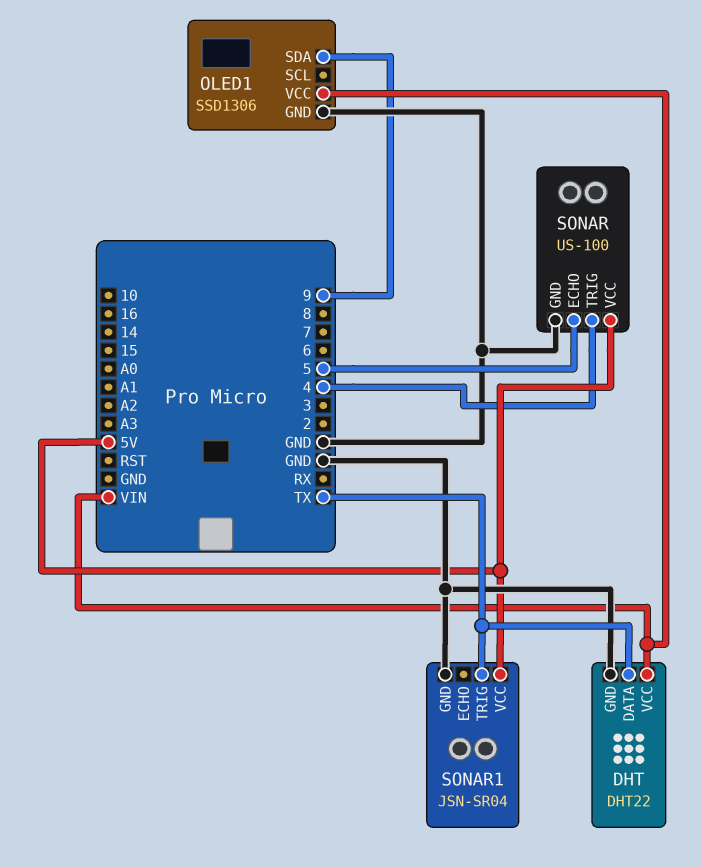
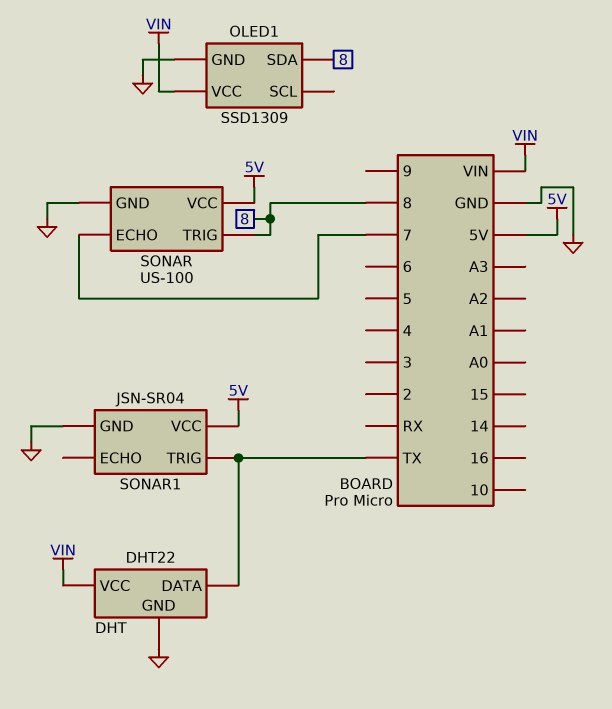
OLED1: SSD1306 -> SSD1309
OLED1 pin SDA: 9 -> 8
SONAR pin ECHO: 5 -> 7
SONAR pin TRIG: 4 -> 8

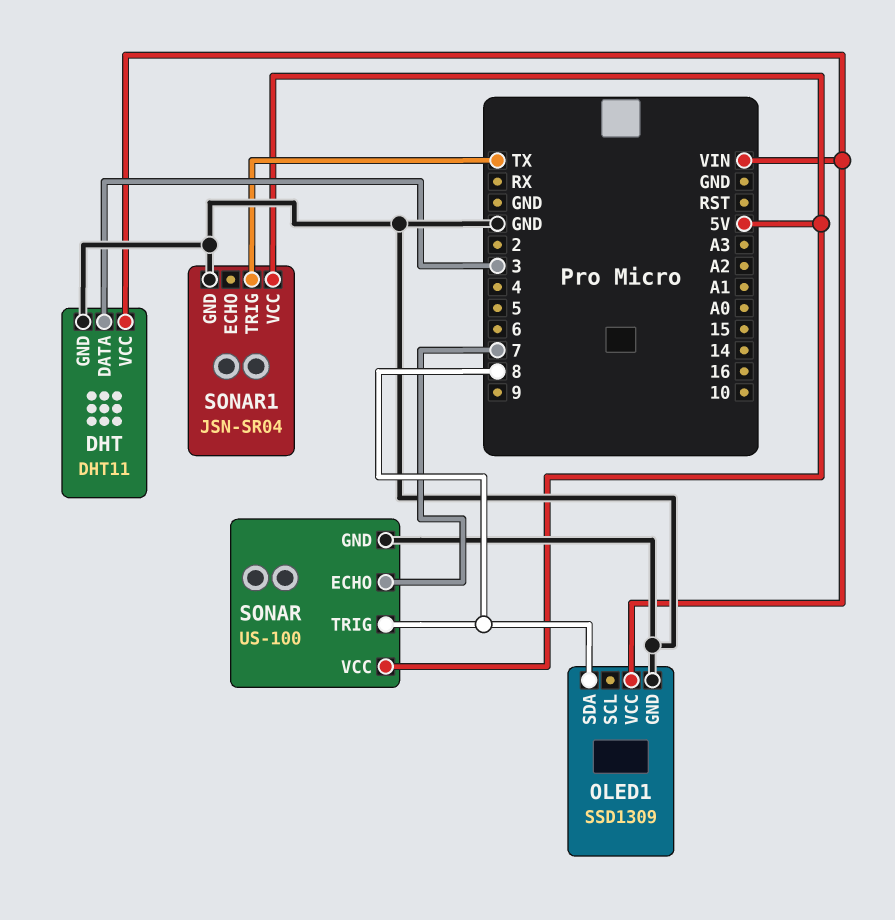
DHT: DHT22 -> DHT11
DHT pin DATA: TX -> 3

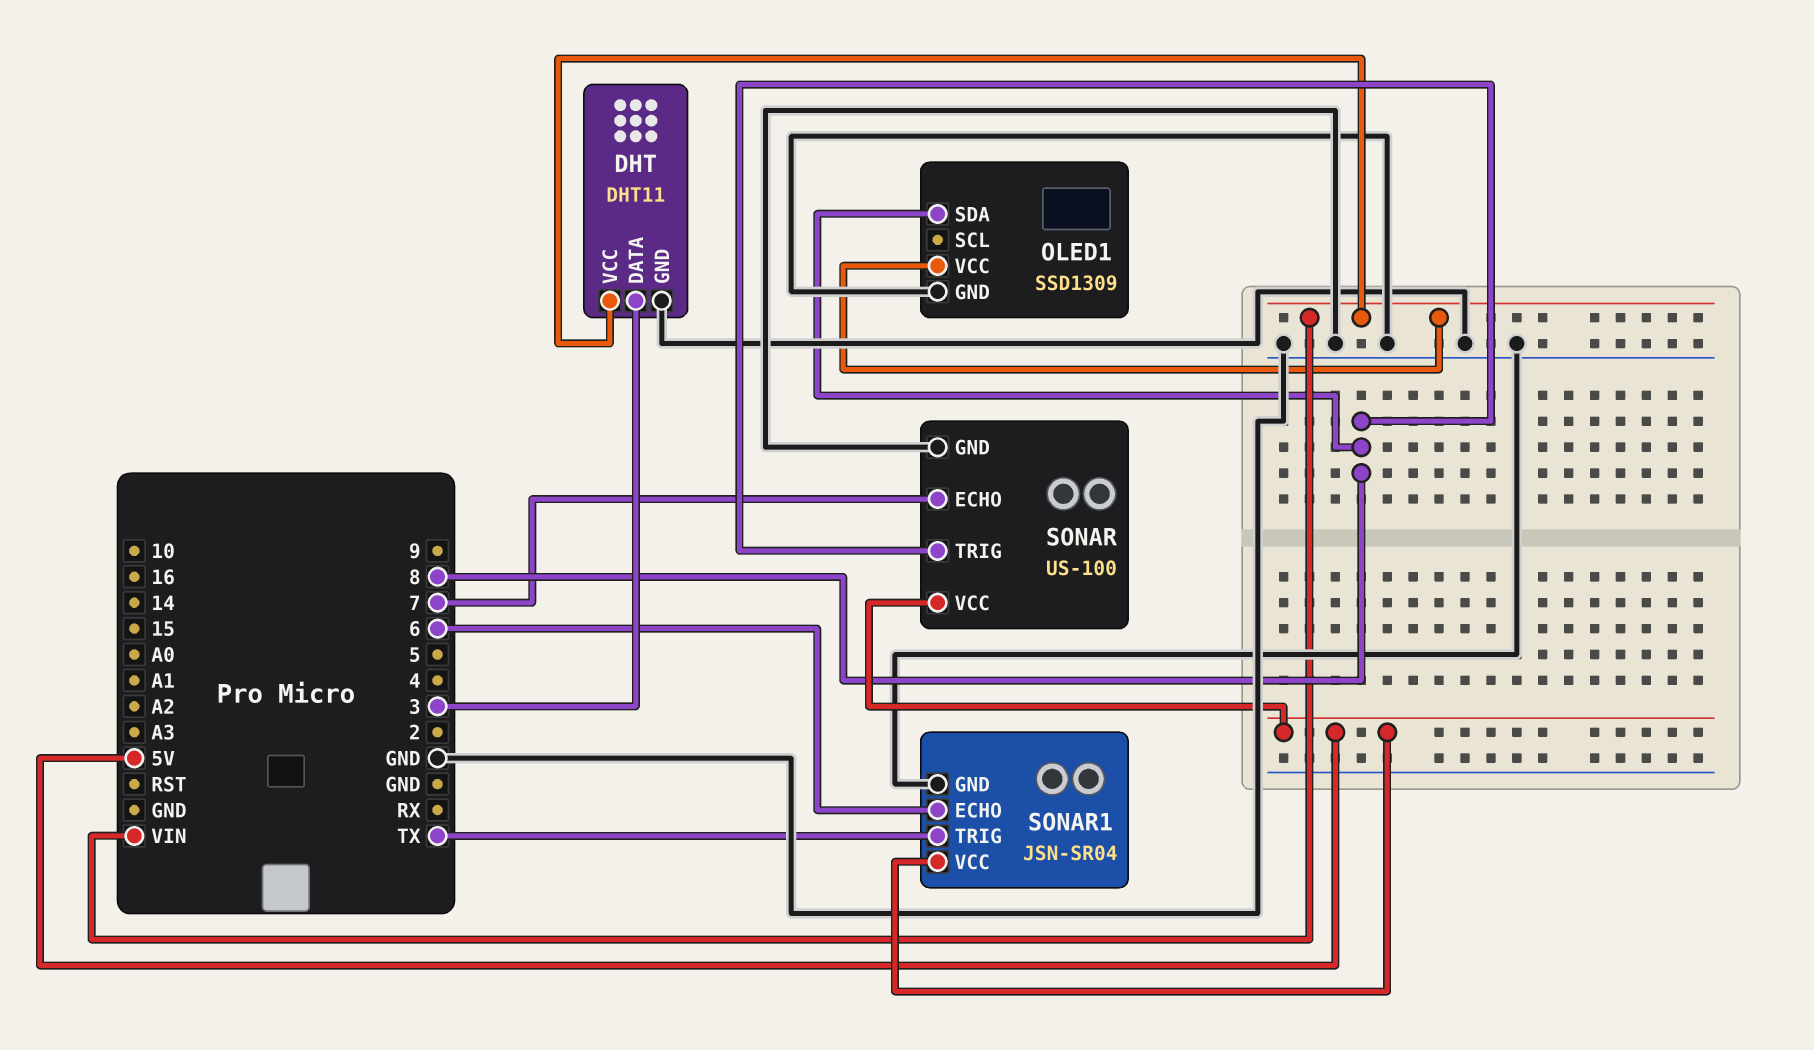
SONAR1 pin ECHO: none -> 6

